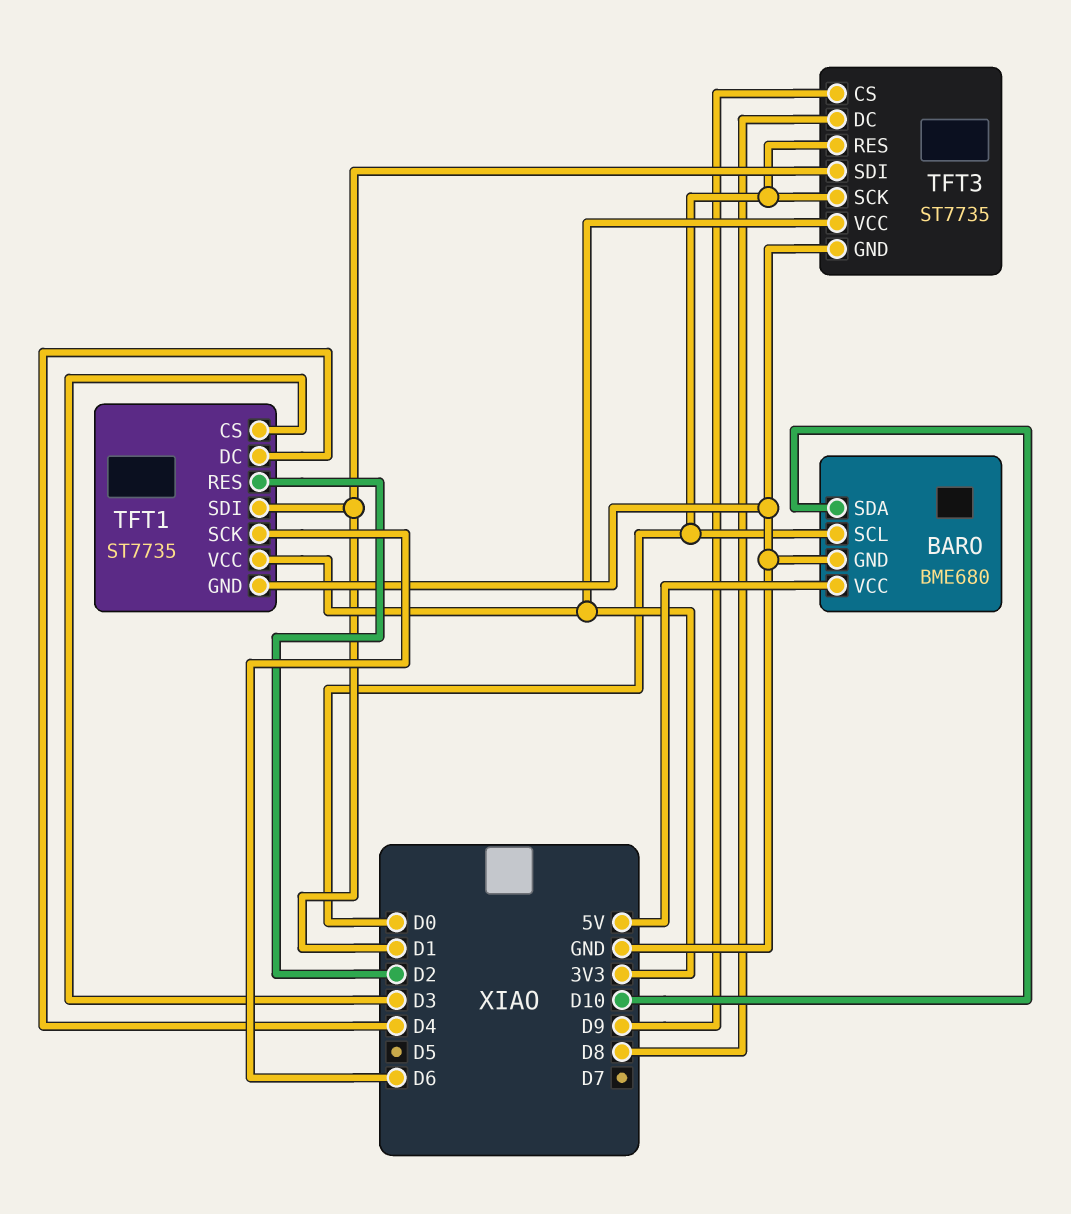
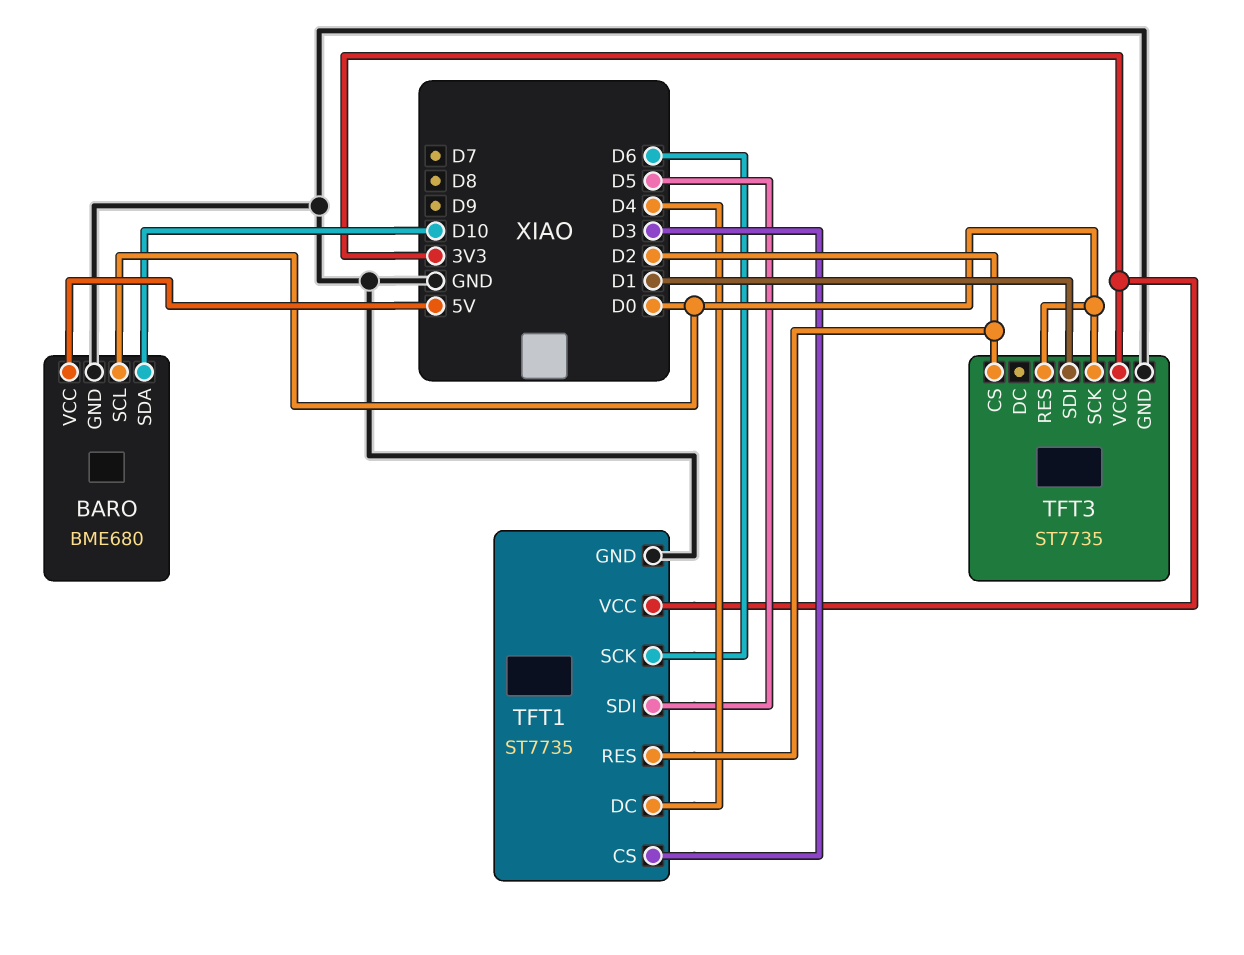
TFT1 pin SDI: D1 -> D5
TFT3 pin CS: D9 -> D2
TFT3 pin DC: D8 -> none

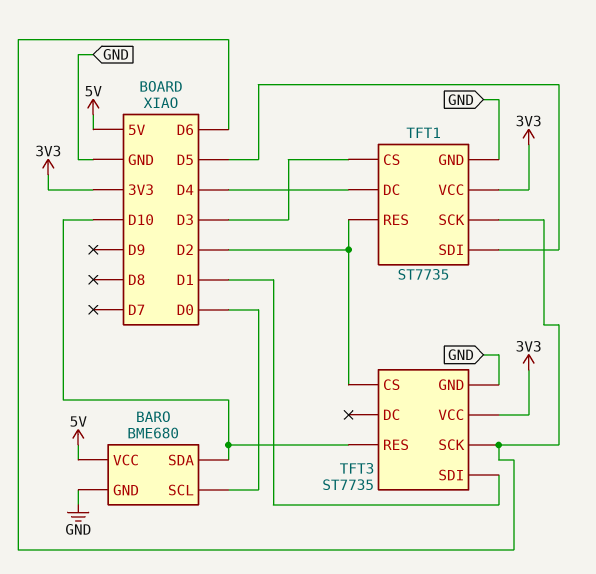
TFT3 pin RES: D0 -> D10
TFT3 pin SCK: D0 -> D6

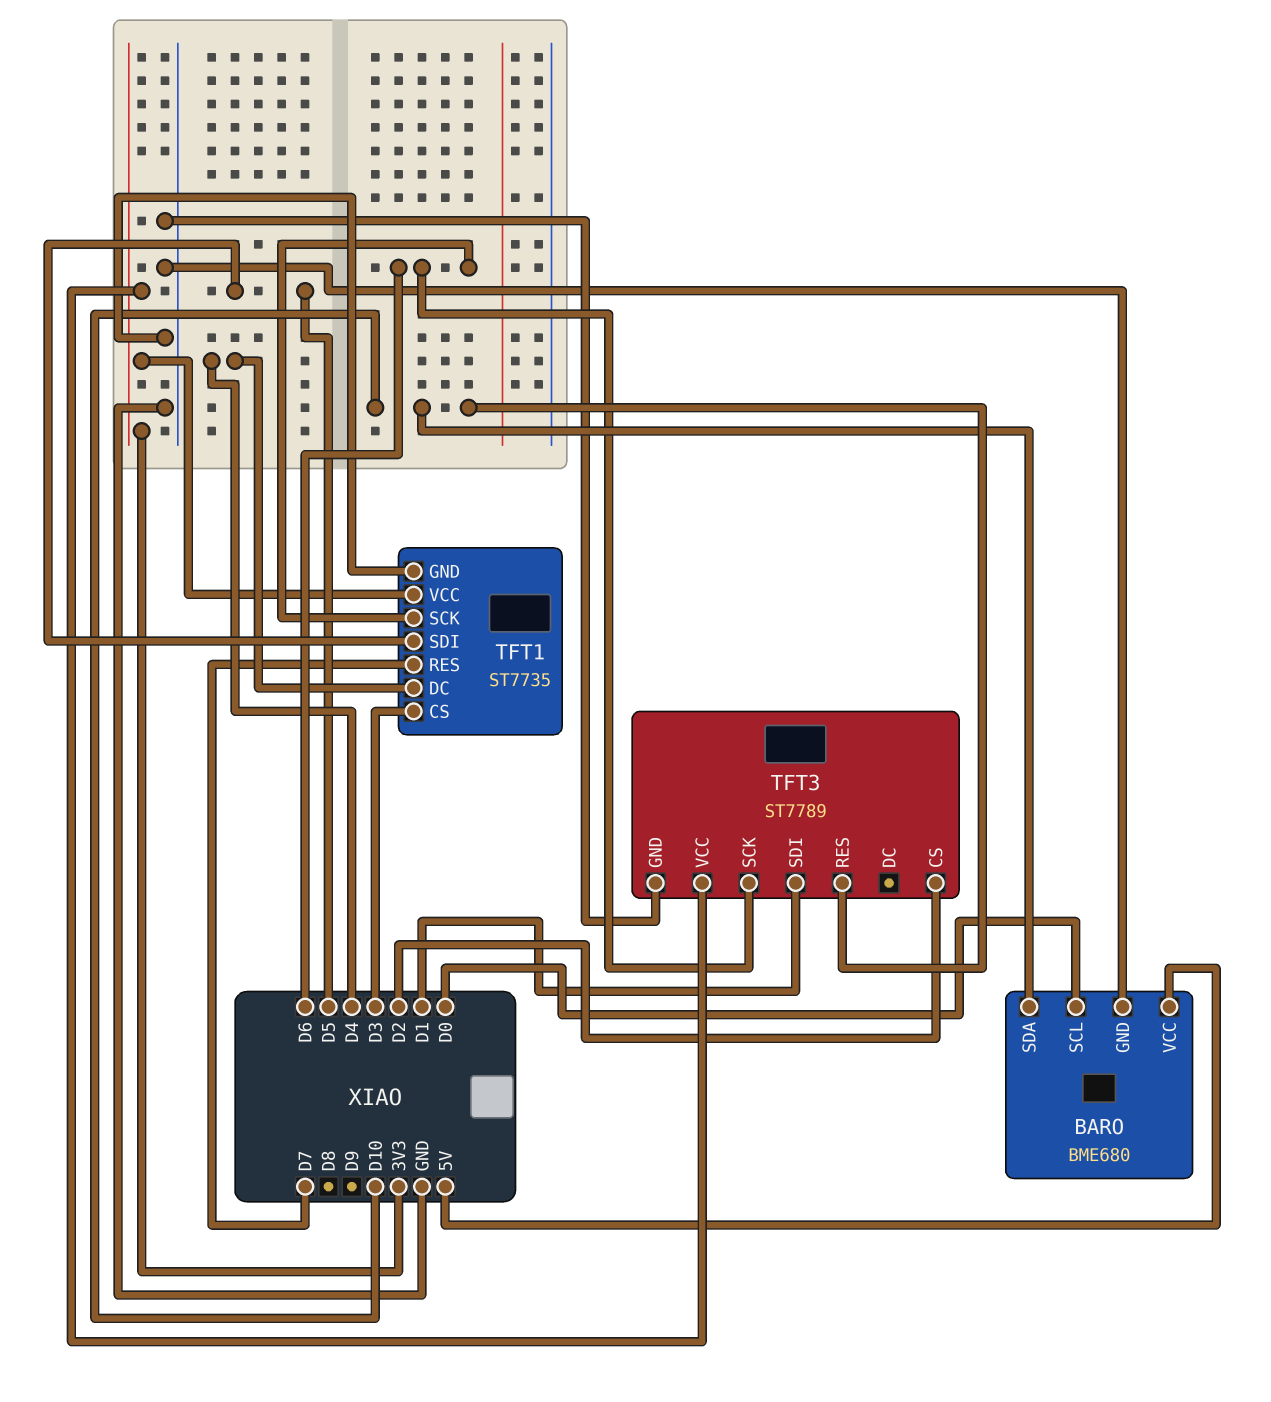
TFT1 pin RES: D2 -> D7
TFT3: ST7735 -> ST7789

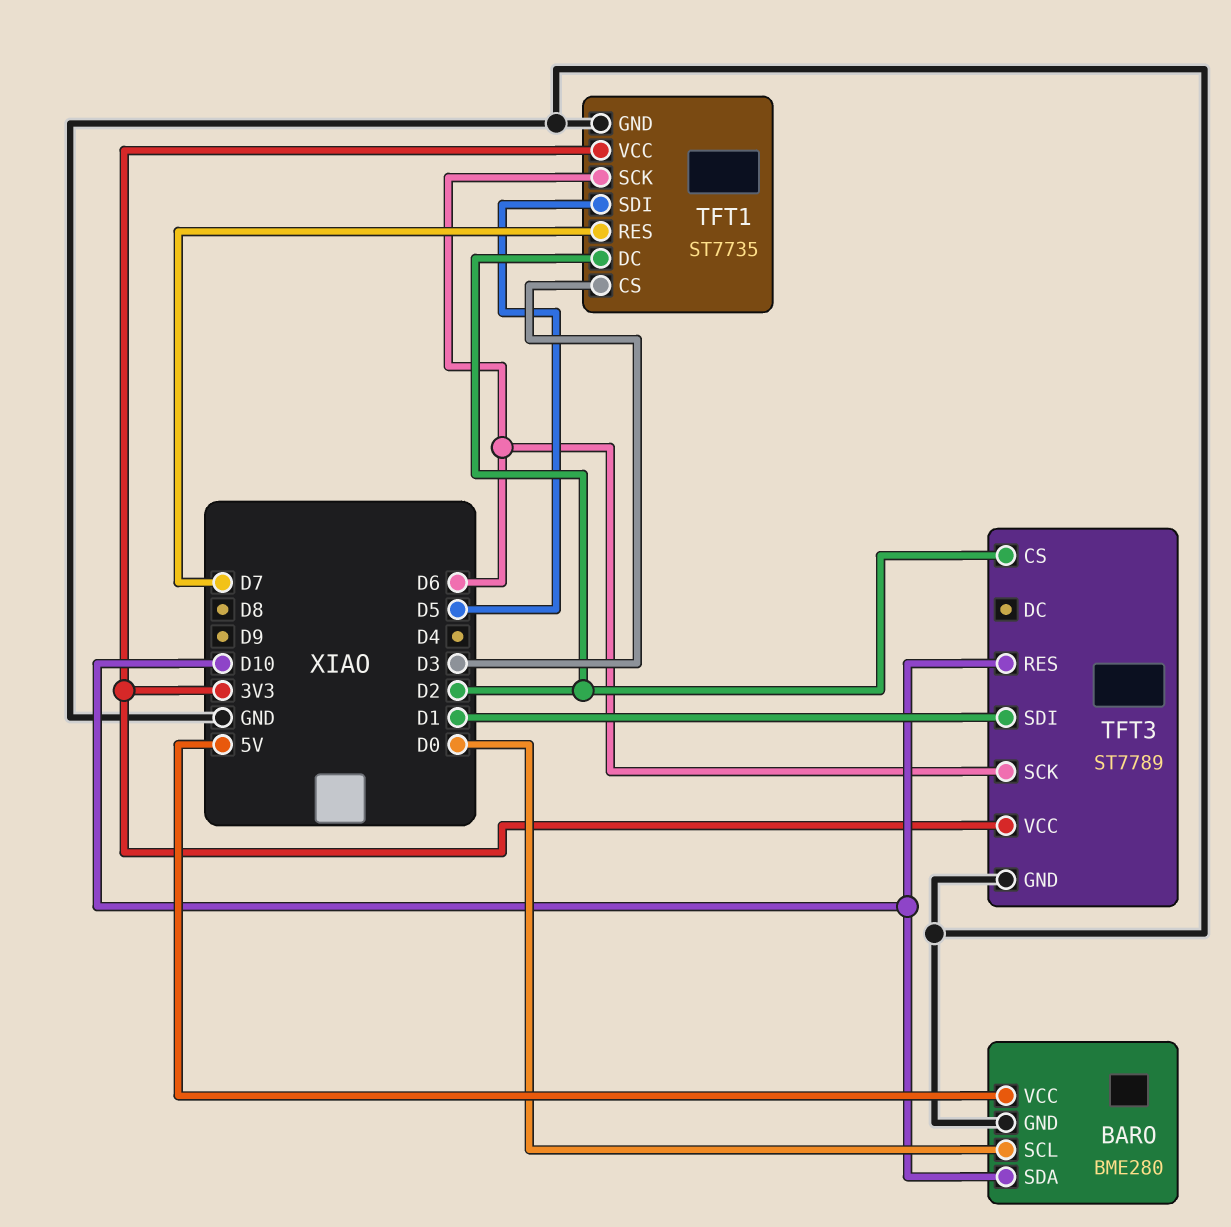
BARO: BME680 -> BME280
TFT1 pin DC: D4 -> D2

